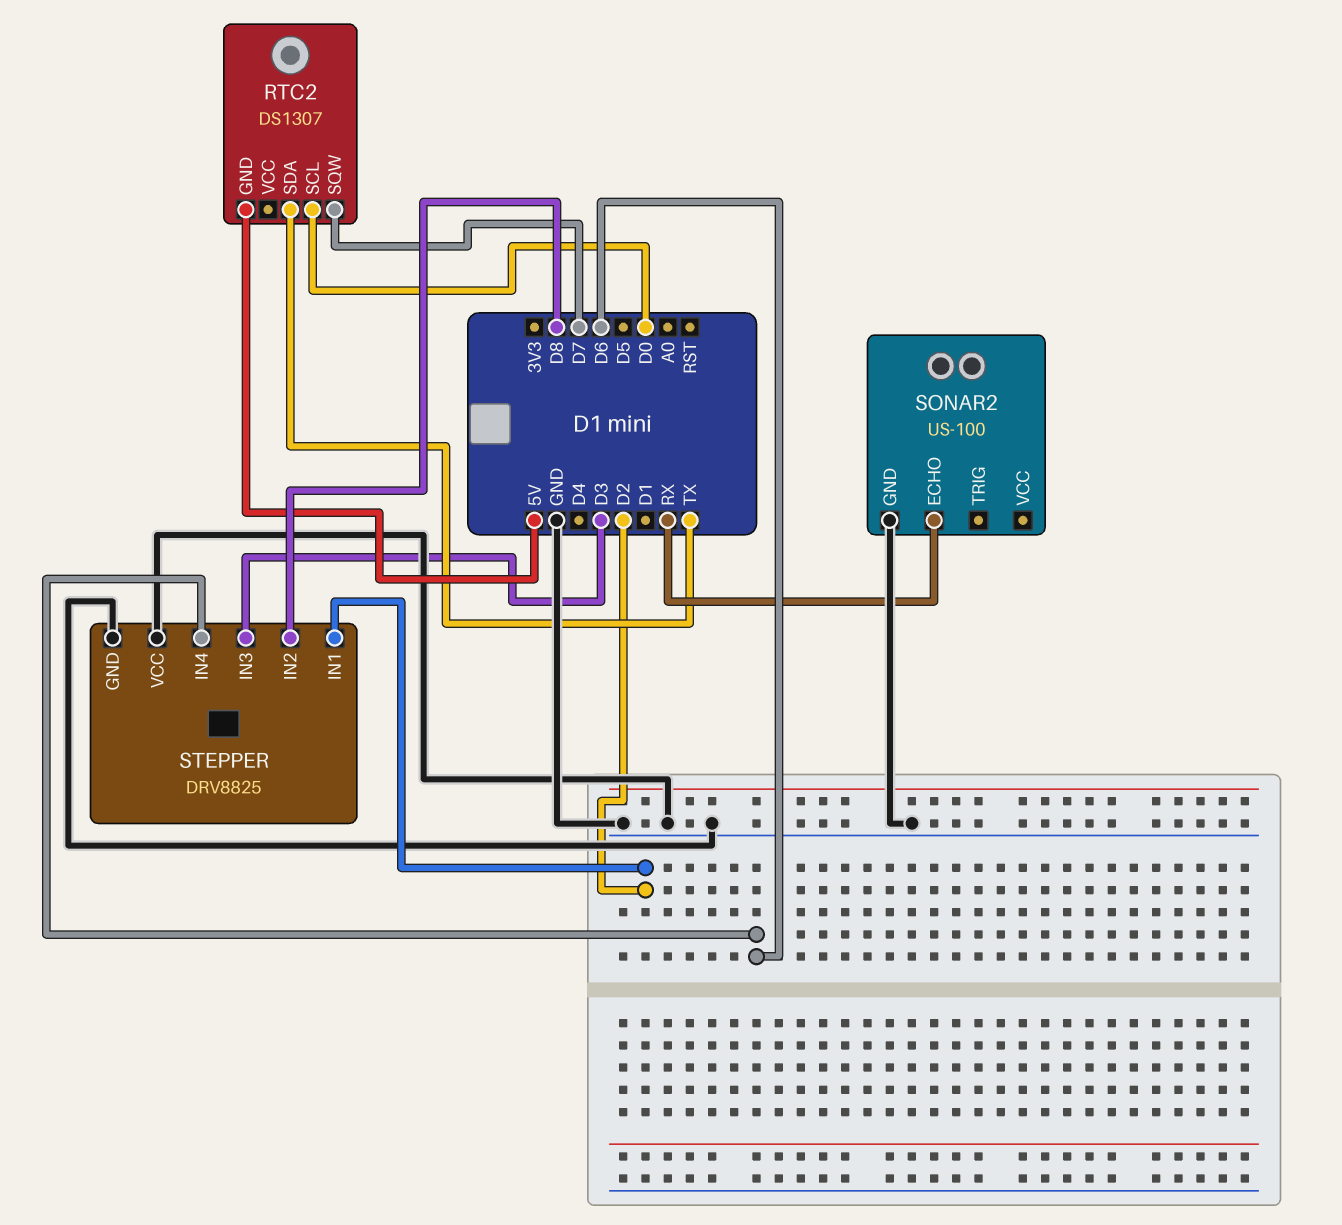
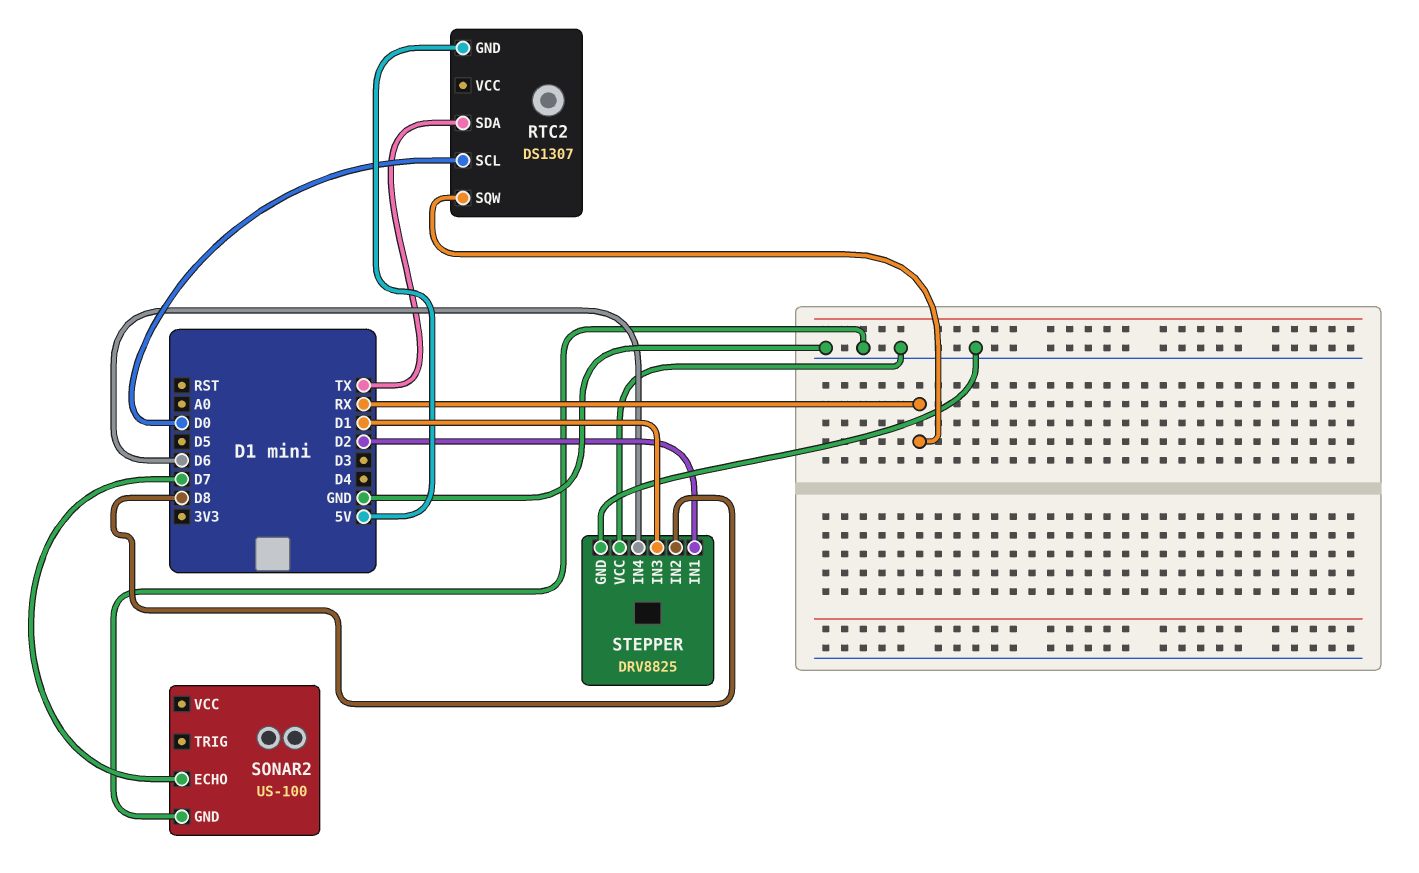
RTC2 pin SQW: D7 -> RX
SONAR2 pin ECHO: RX -> D7
STEPPER pin IN3: D3 -> D1

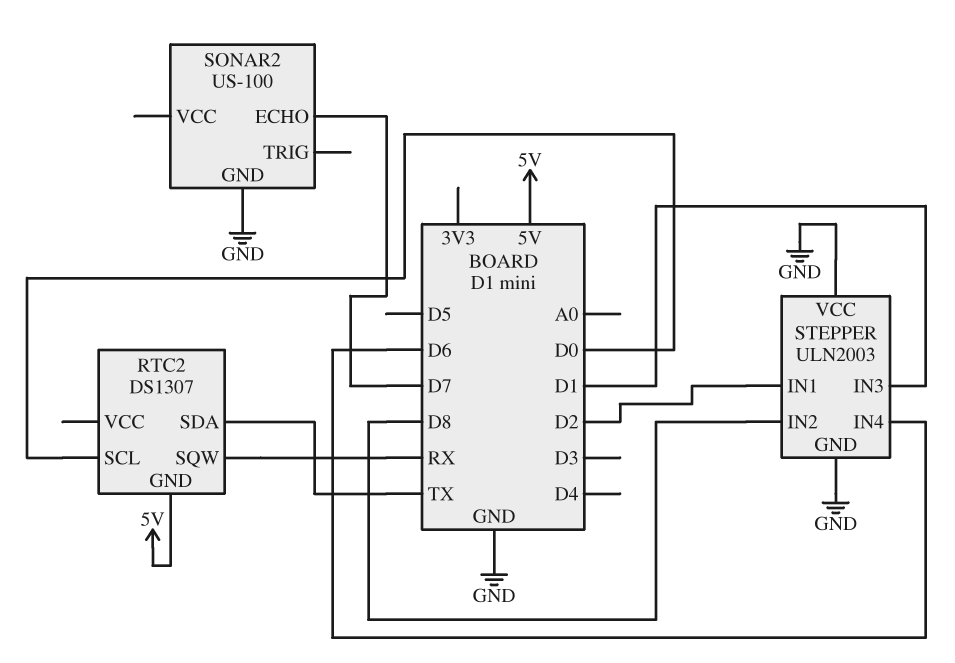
STEPPER: DRV8825 -> ULN2003

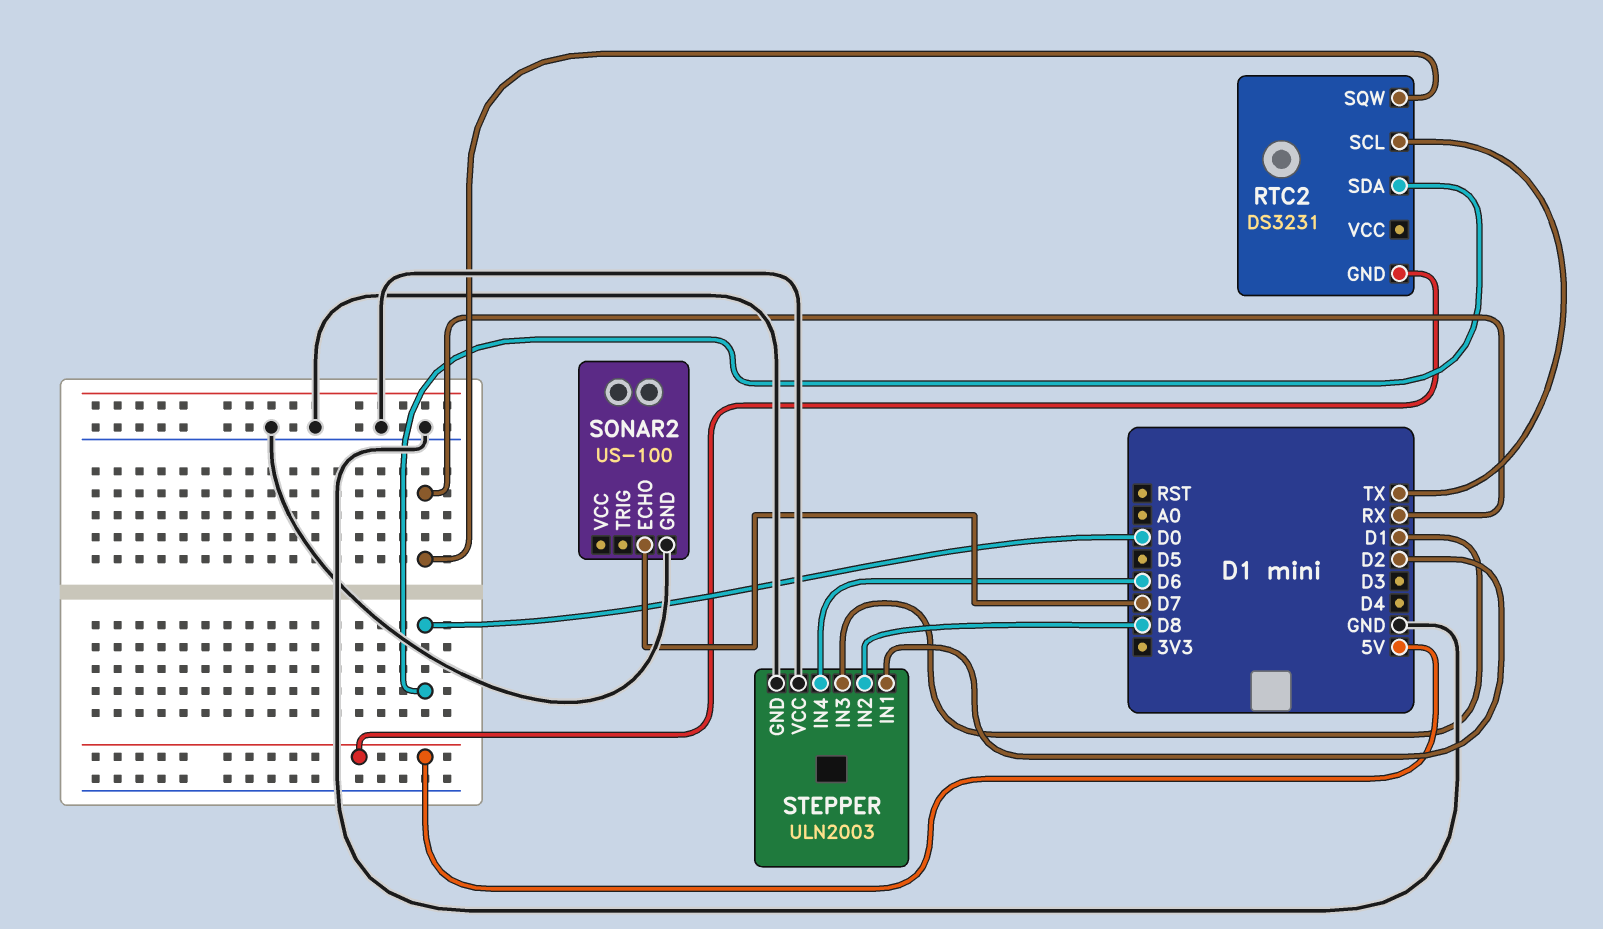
RTC2: DS1307 -> DS3231
RTC2 pin SCL: D0 -> TX
RTC2 pin SDA: TX -> D0

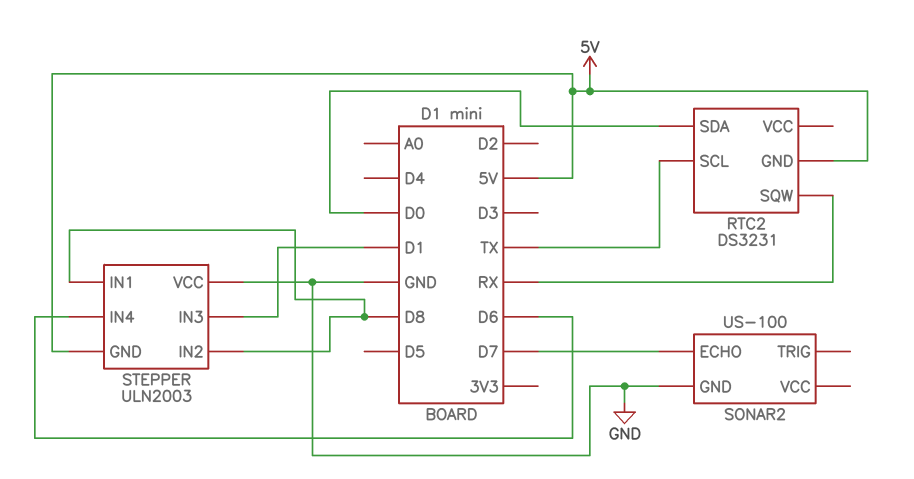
STEPPER pin GND: GND -> 5V
STEPPER pin IN1: D2 -> D8

